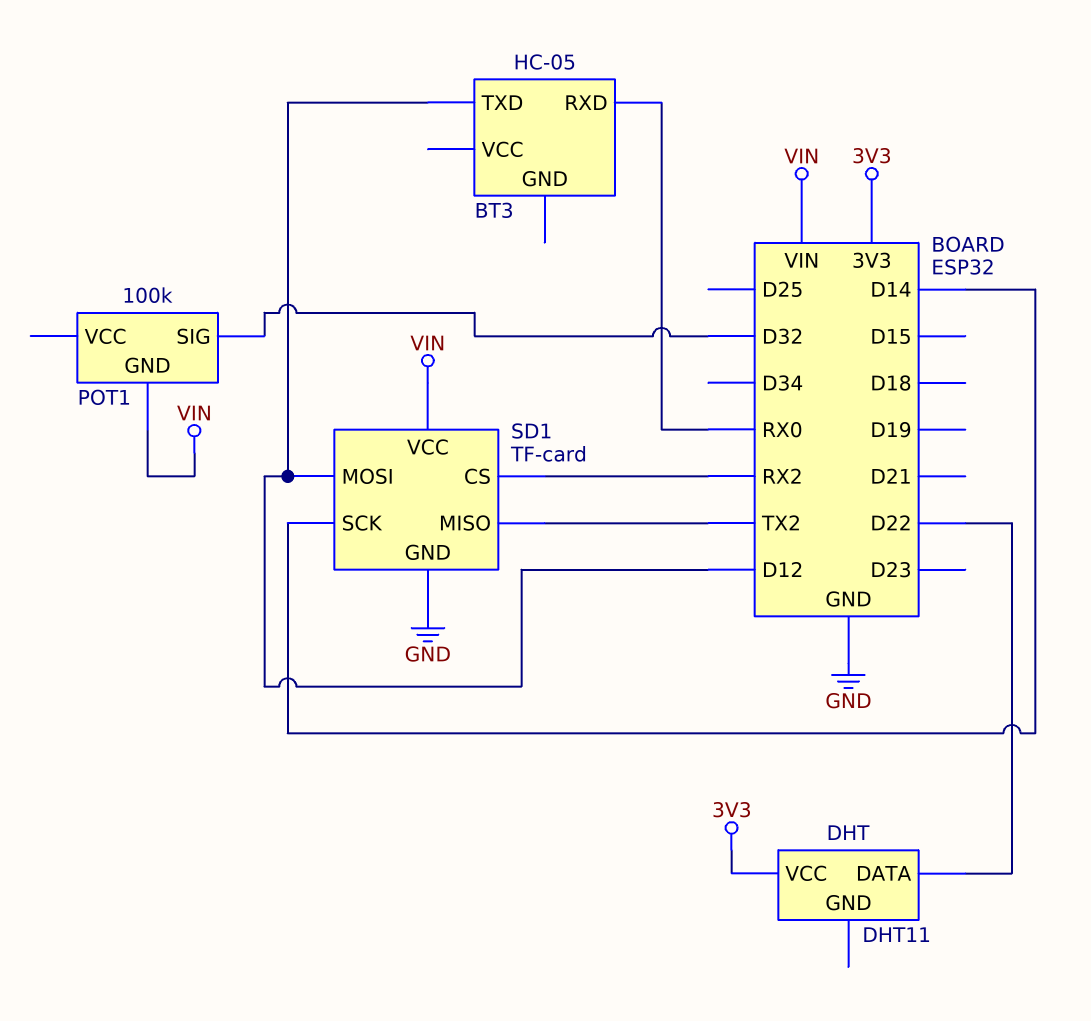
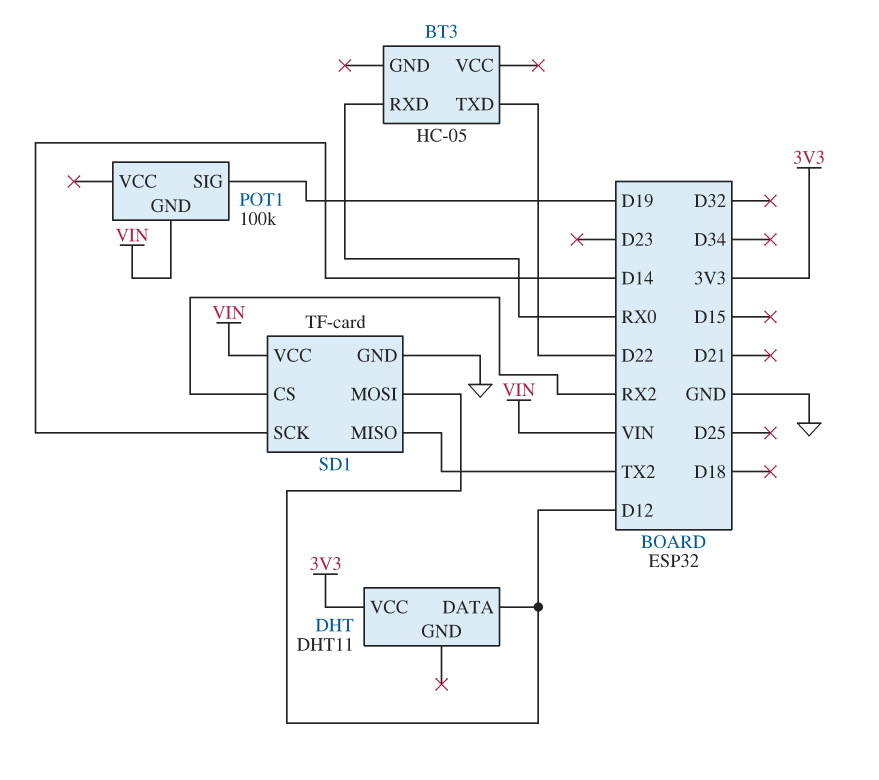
BT3 pin TXD: D12 -> D22
DHT pin DATA: D22 -> D12
POT1 pin SIG: D32 -> D19

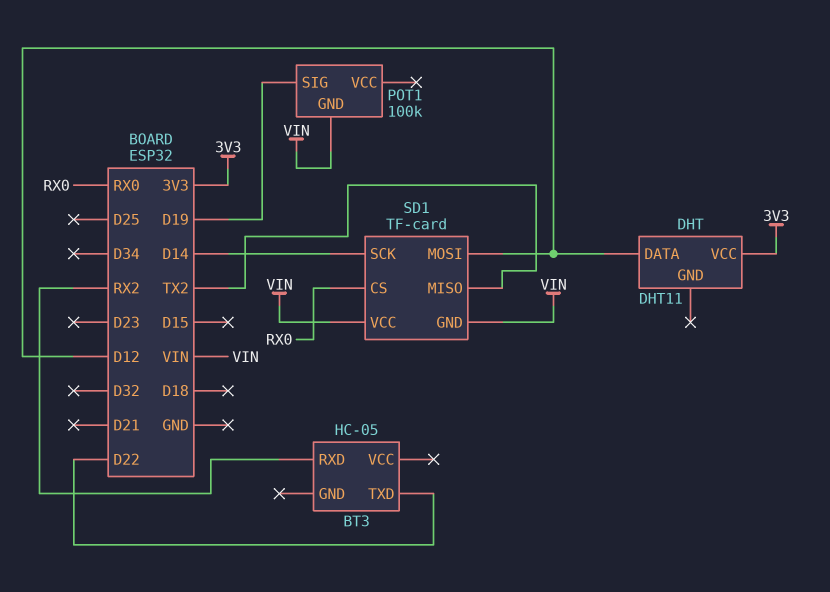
BT3 pin RXD: RX0 -> RX2
SD1 pin CS: RX2 -> RX0
SD1 pin GND: GND -> VIN

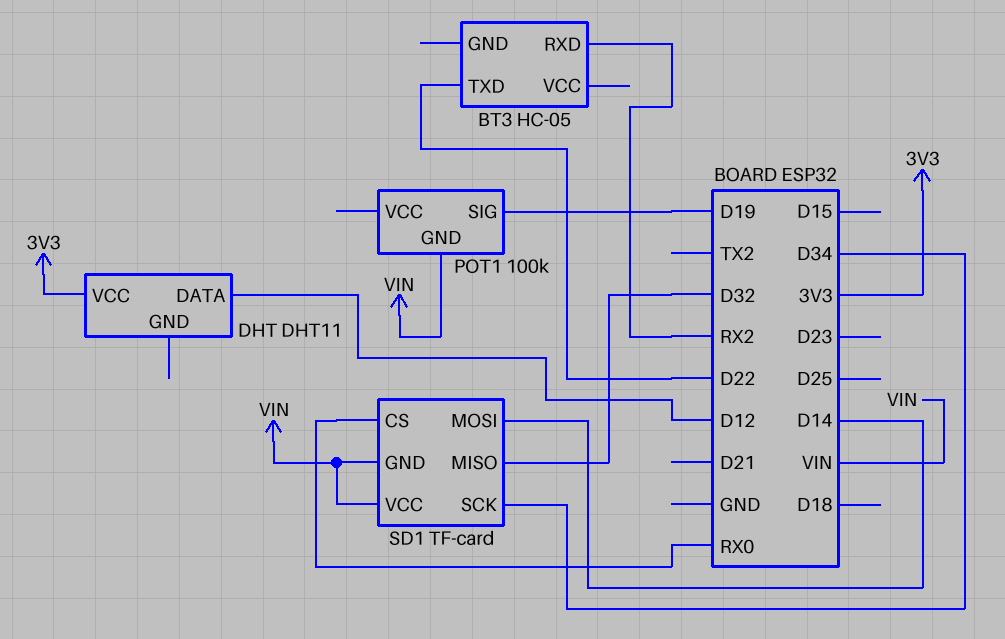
SD1 pin MISO: TX2 -> D32
SD1 pin MOSI: D12 -> D14
SD1 pin SCK: D14 -> D34

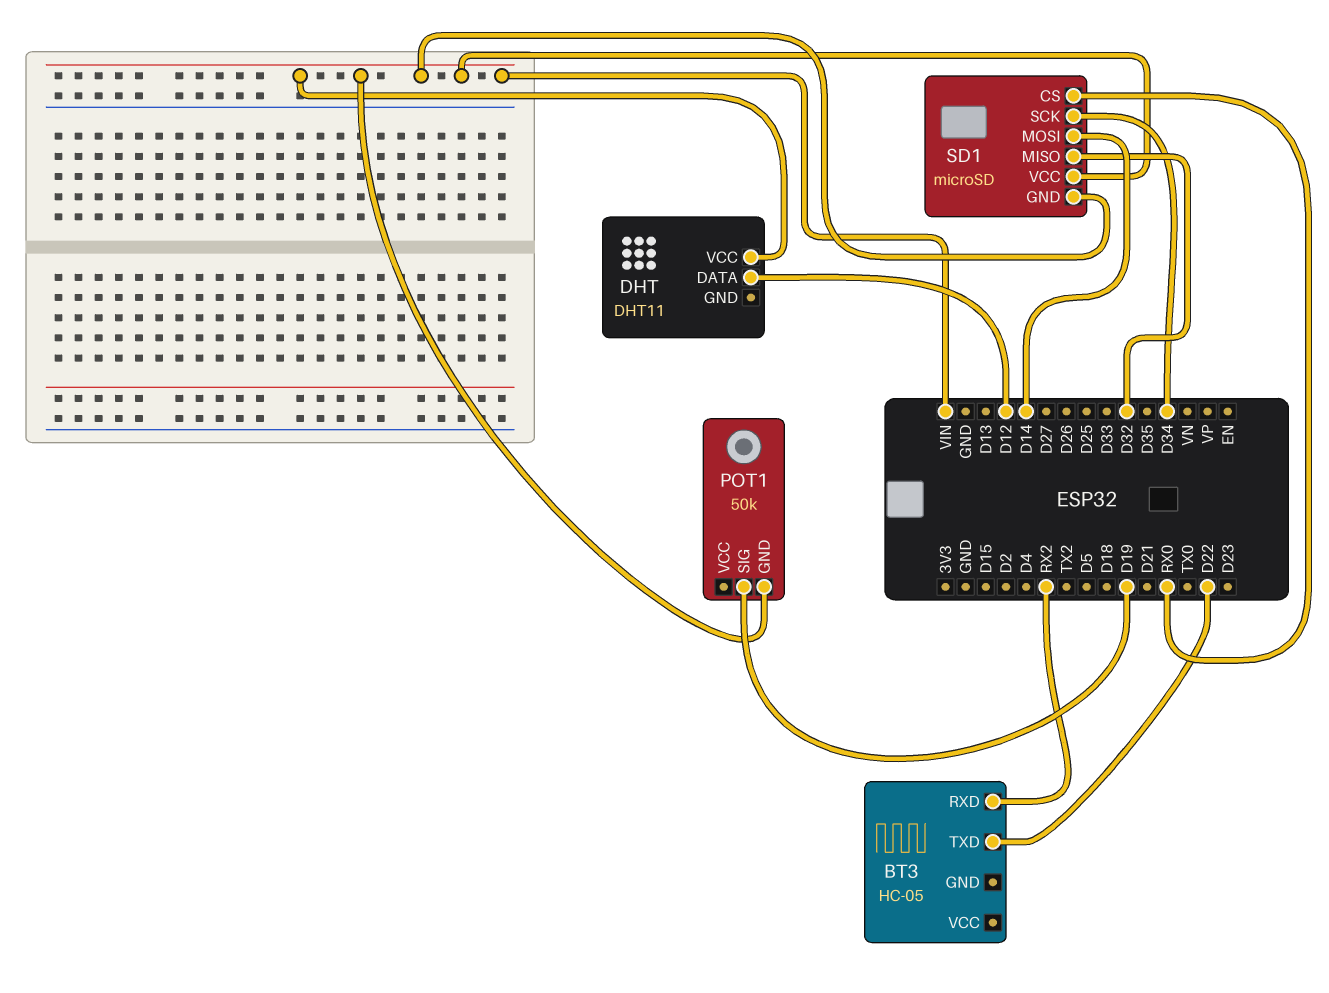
DHT pin VCC: 3V3 -> VIN
POT1: 100k -> 50k
SD1: TF-card -> microSD

